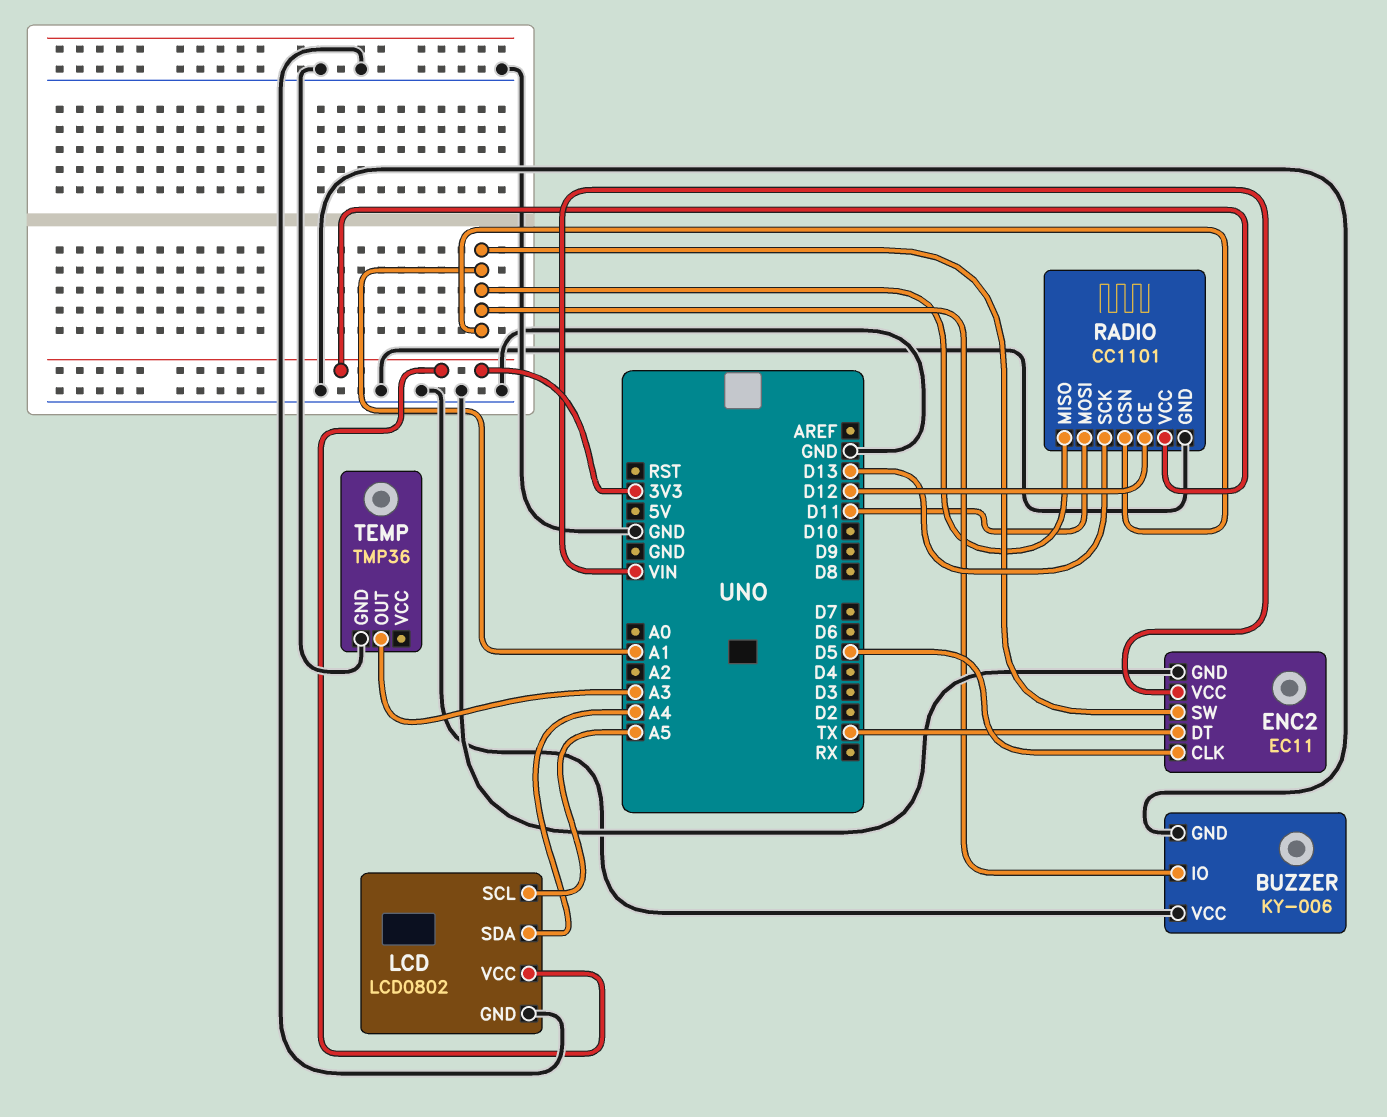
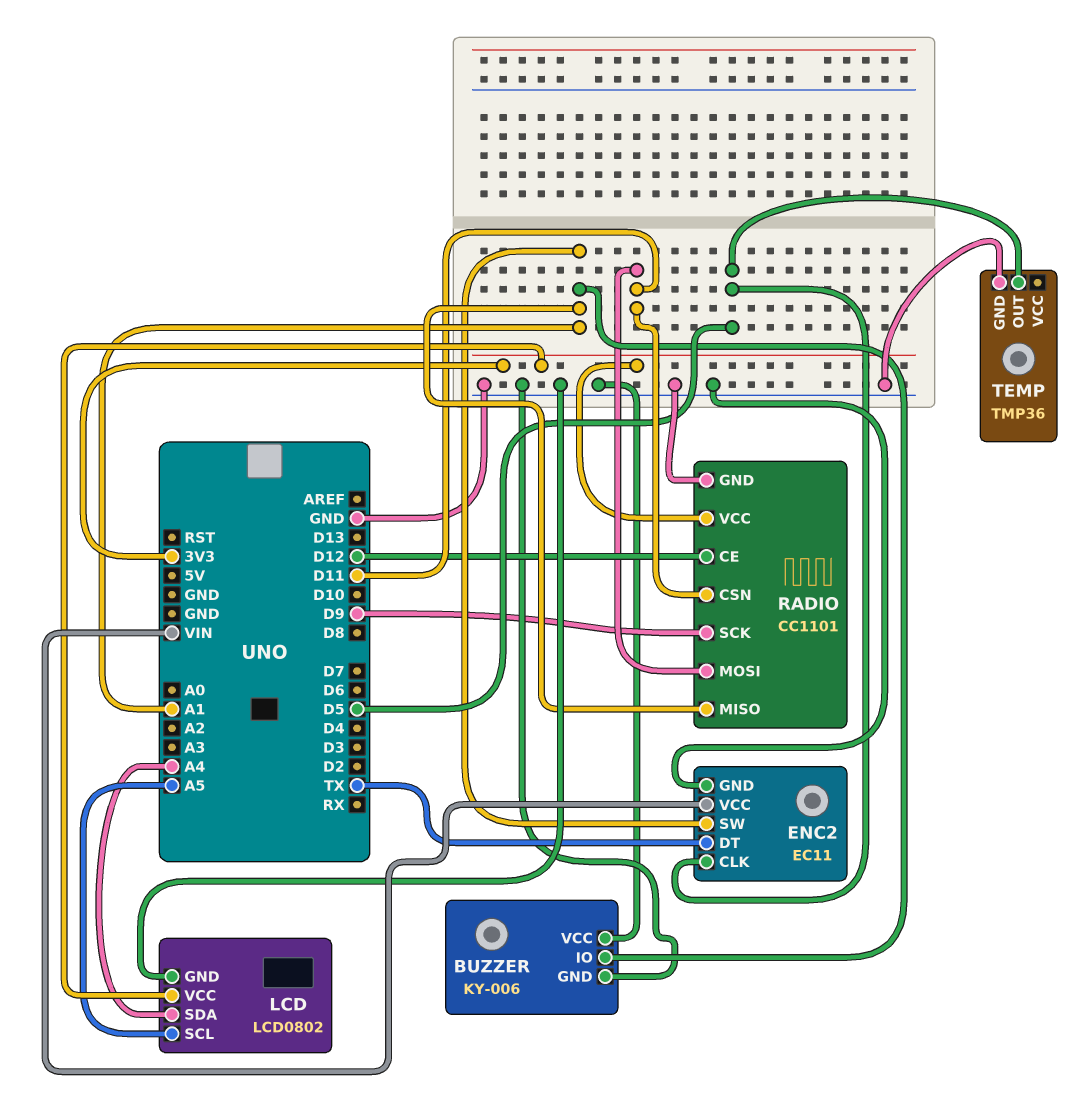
RADIO pin CSN: A1 -> D11
RADIO pin SCK: D13 -> D9
TEMP pin OUT: A3 -> D5

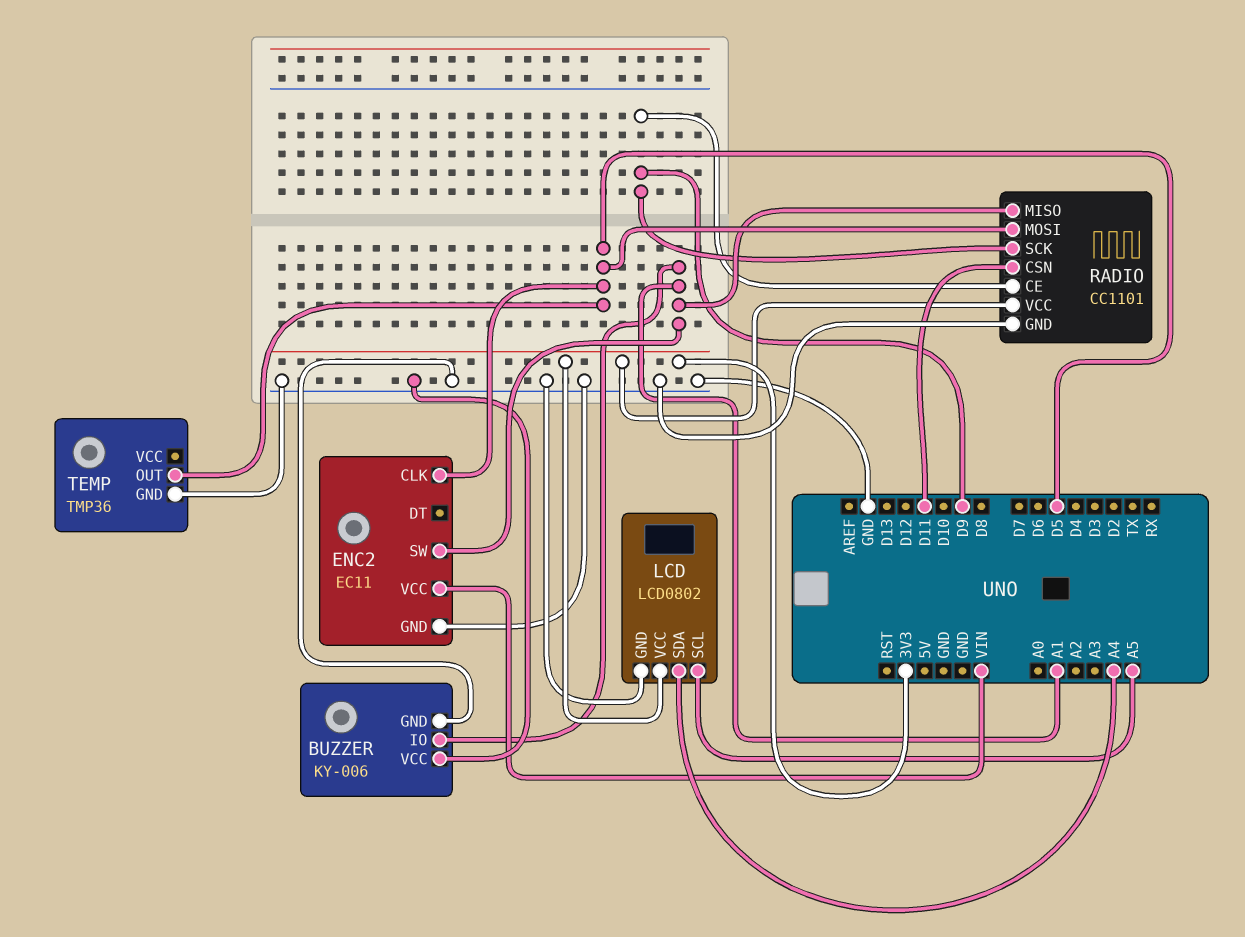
ENC2 pin DT: TX -> none
RADIO pin CE: D12 -> D9
RADIO pin MOSI: D11 -> D5

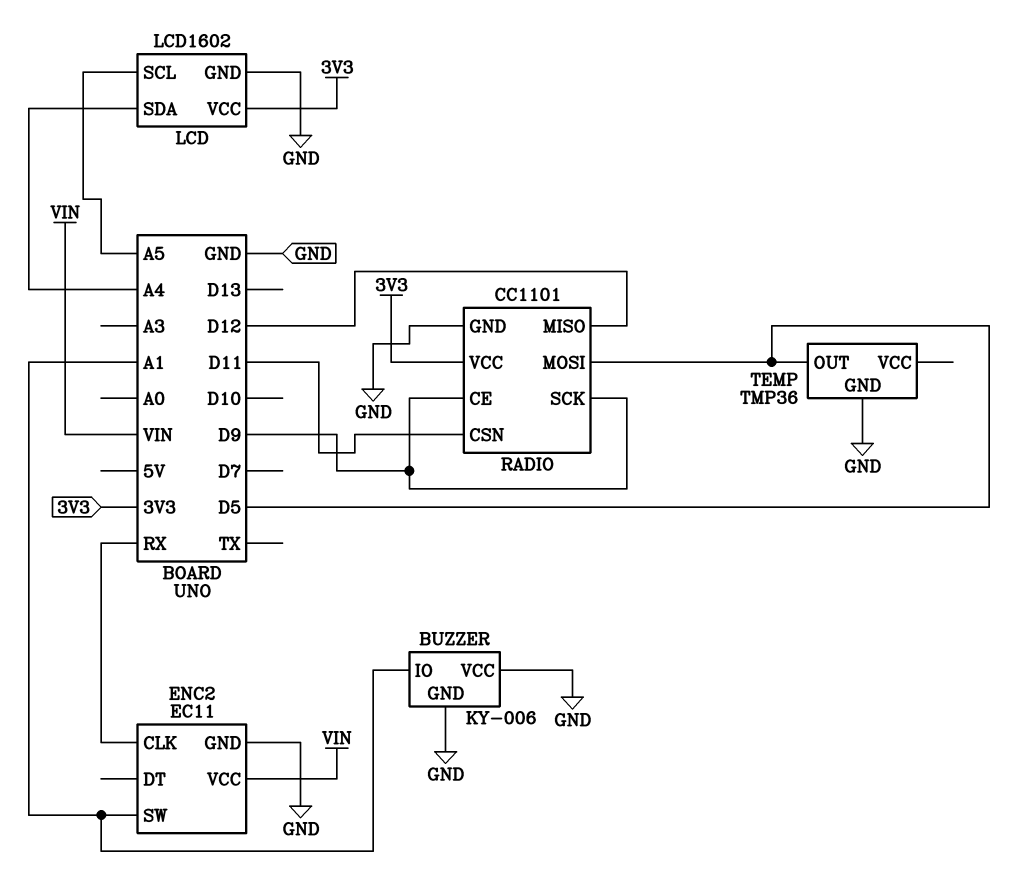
ENC2 pin CLK: D5 -> RX
LCD: LCD0802 -> LCD1602
RADIO pin MISO: A1 -> D12

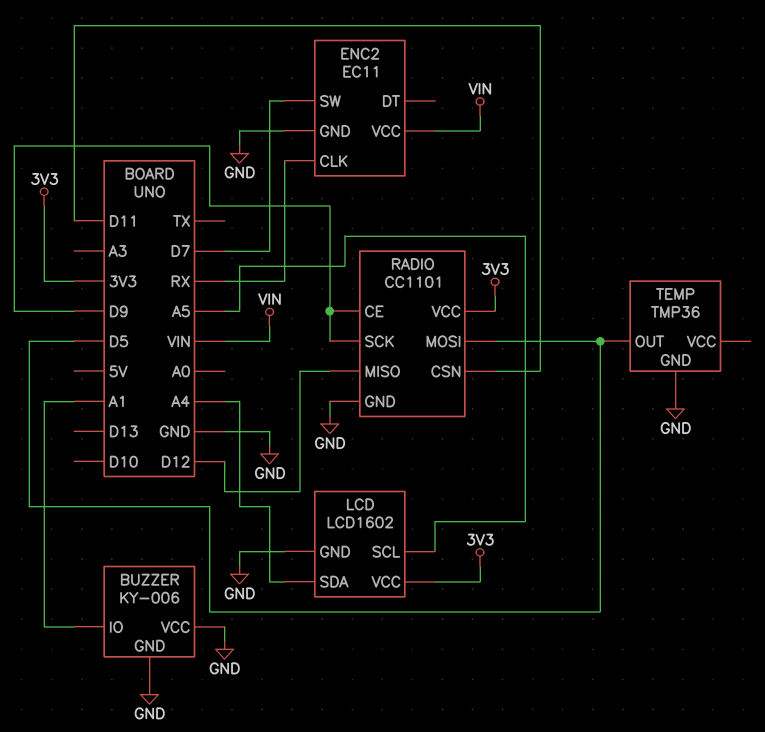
ENC2 pin SW: A1 -> D7

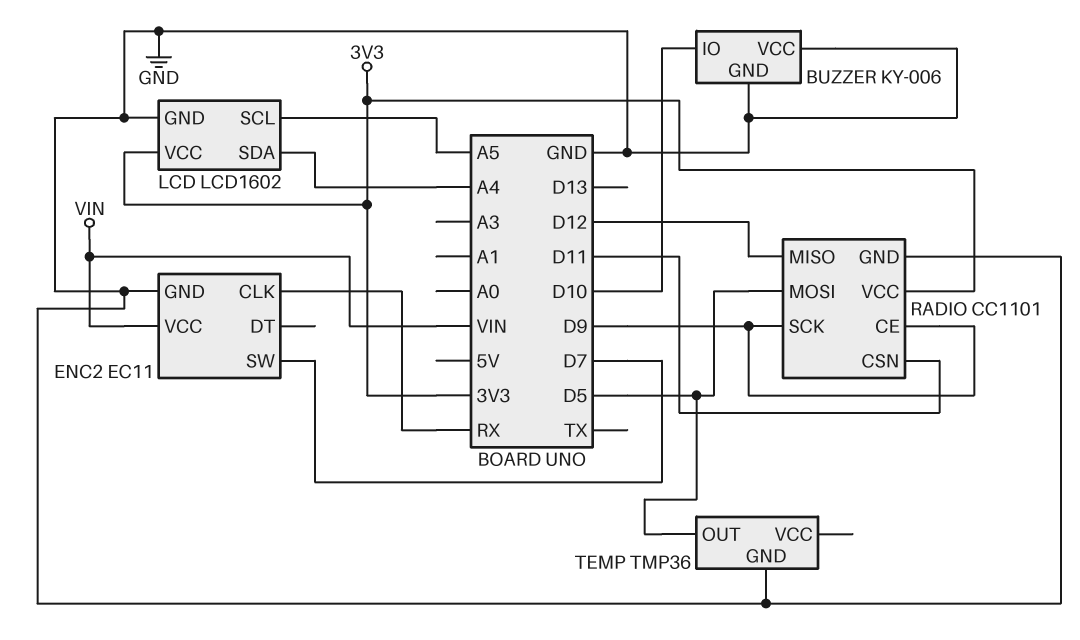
BUZZER pin IO: A1 -> D10

